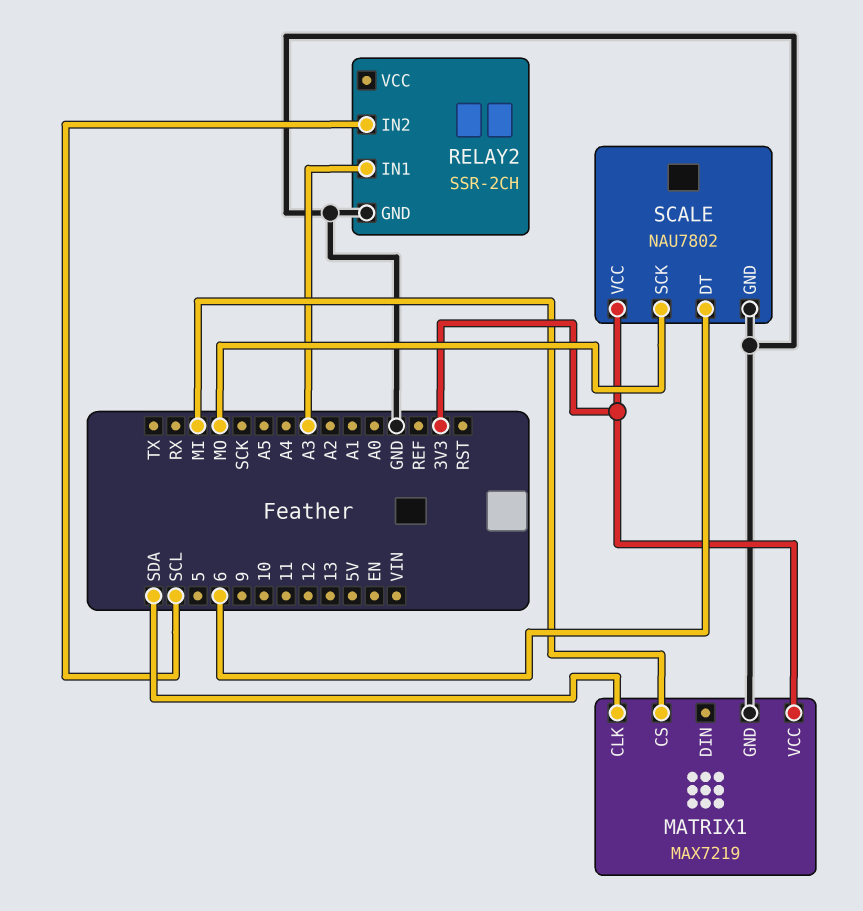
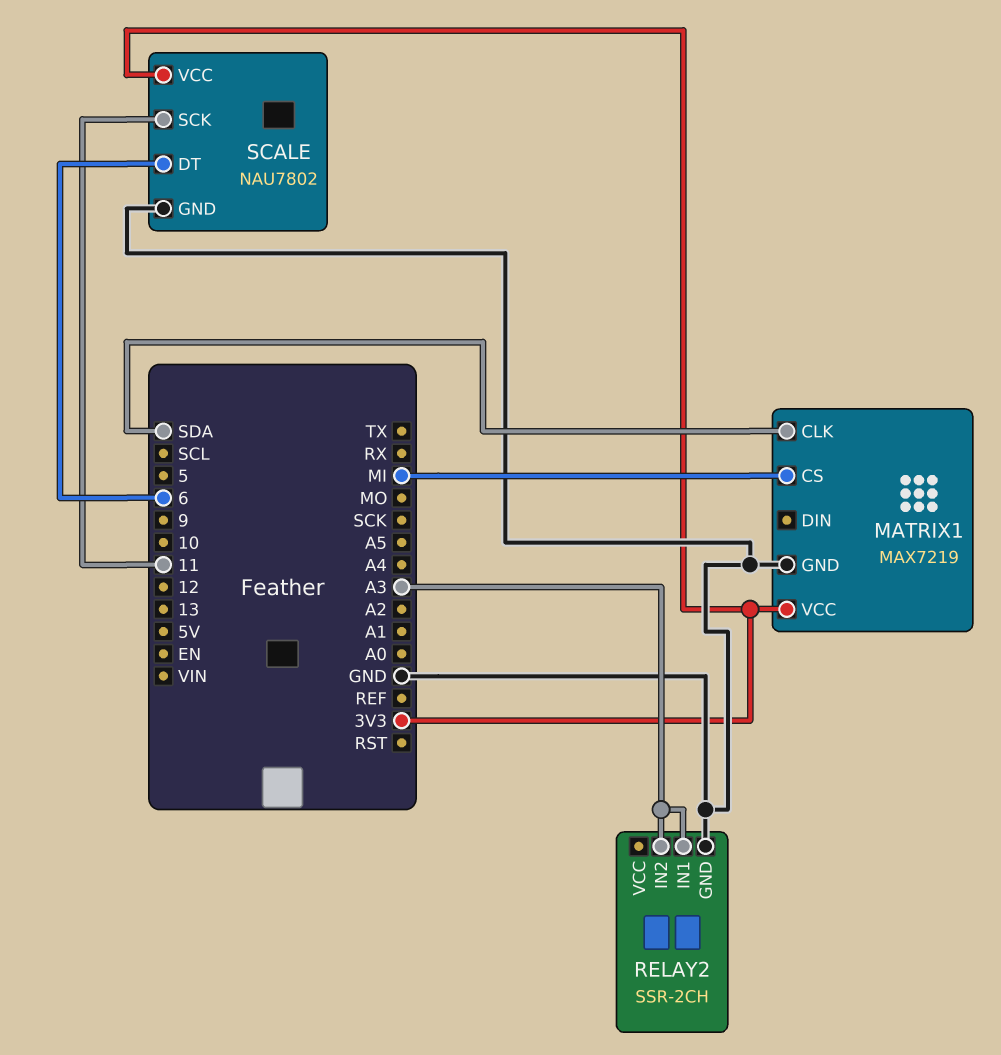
RELAY2 pin IN2: SCL -> A3
SCALE pin SCK: MO -> 11

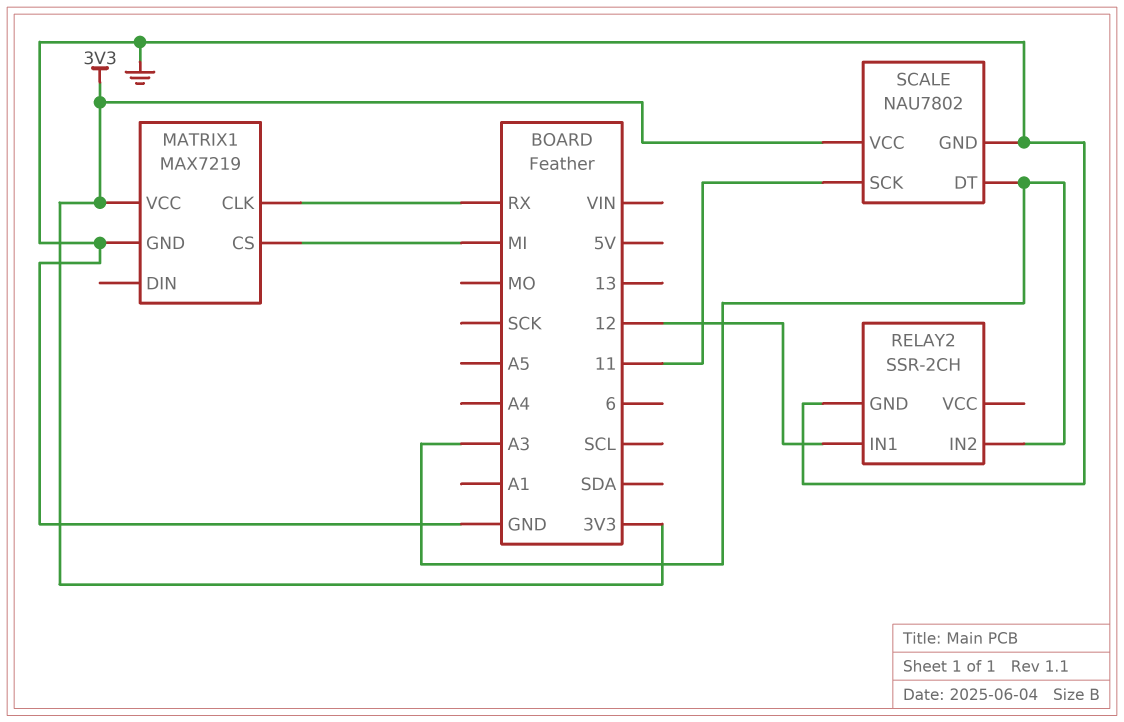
MATRIX1 pin CLK: SDA -> RX
RELAY2 pin IN1: A3 -> 12
SCALE pin DT: 6 -> A3

